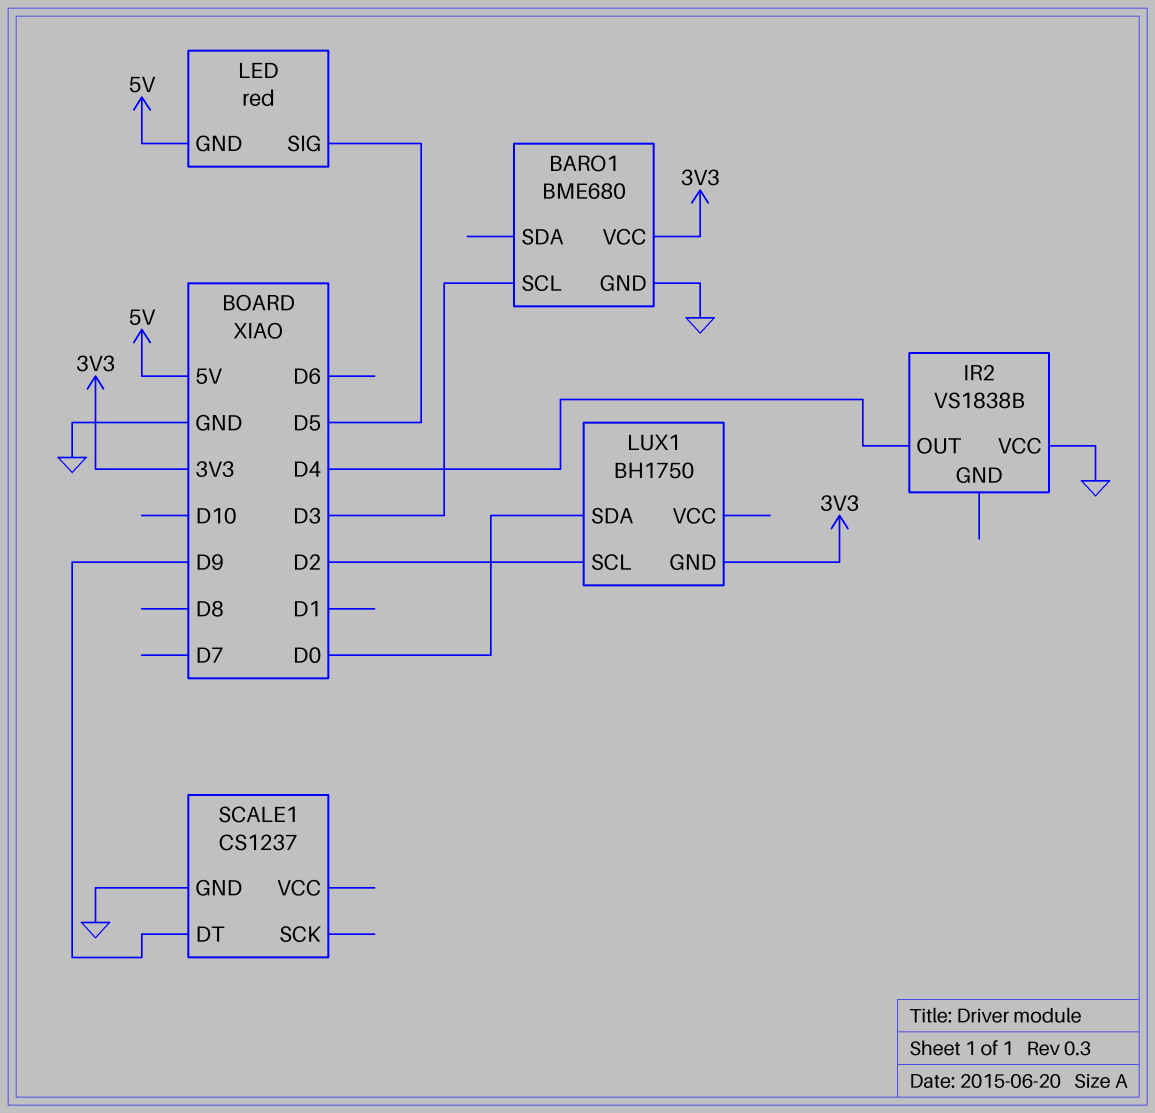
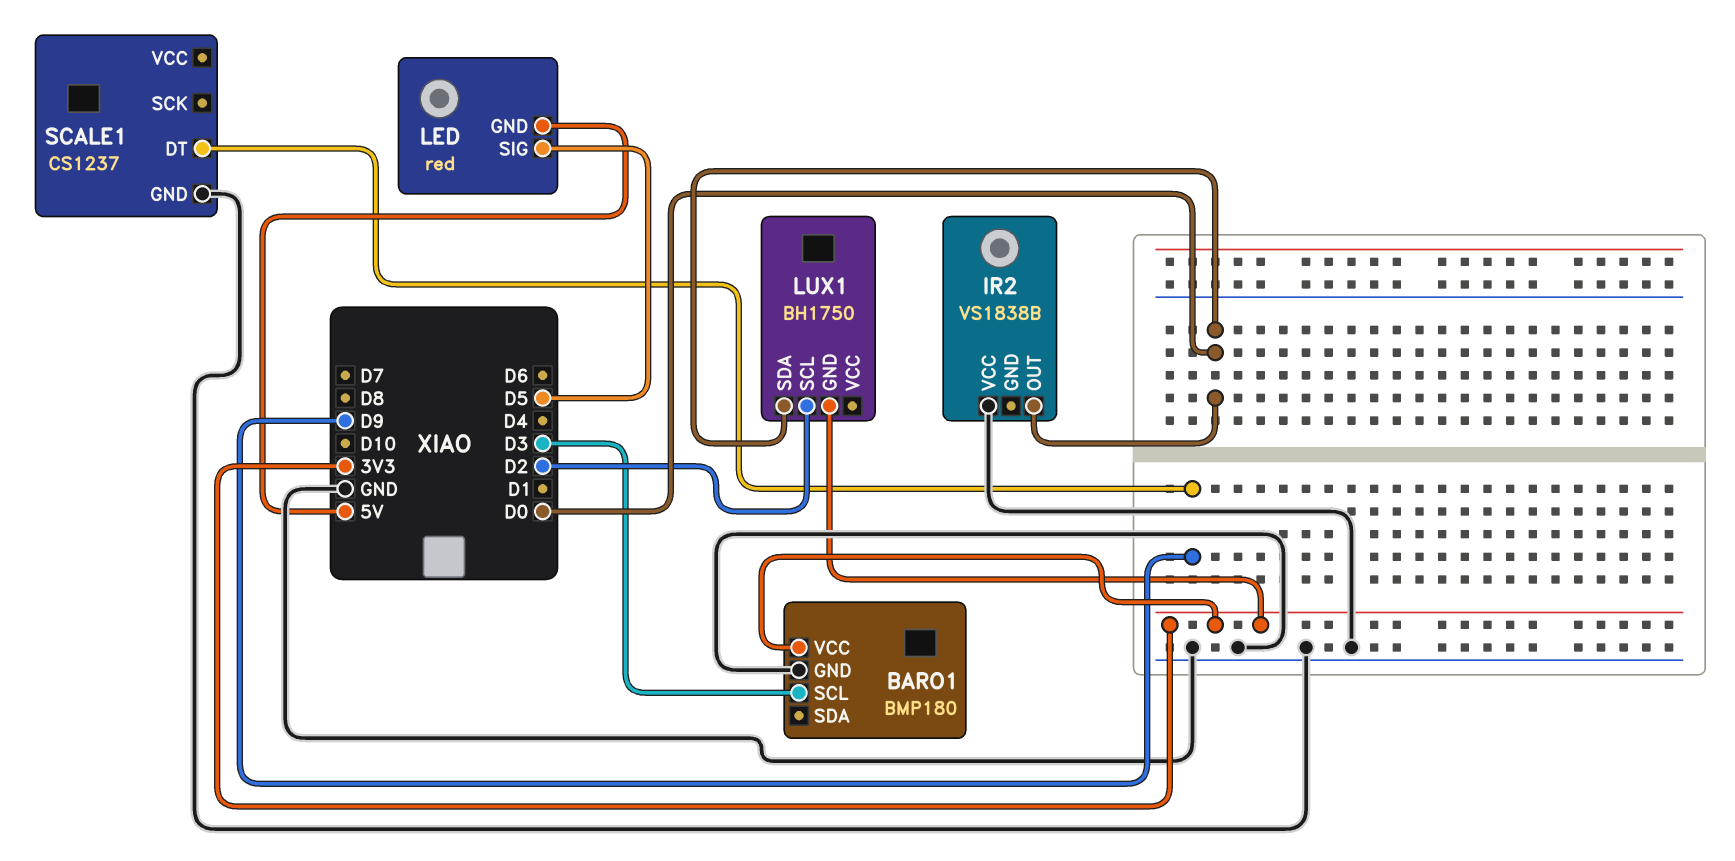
BARO1: BME680 -> BMP180
IR2 pin OUT: D4 -> D0

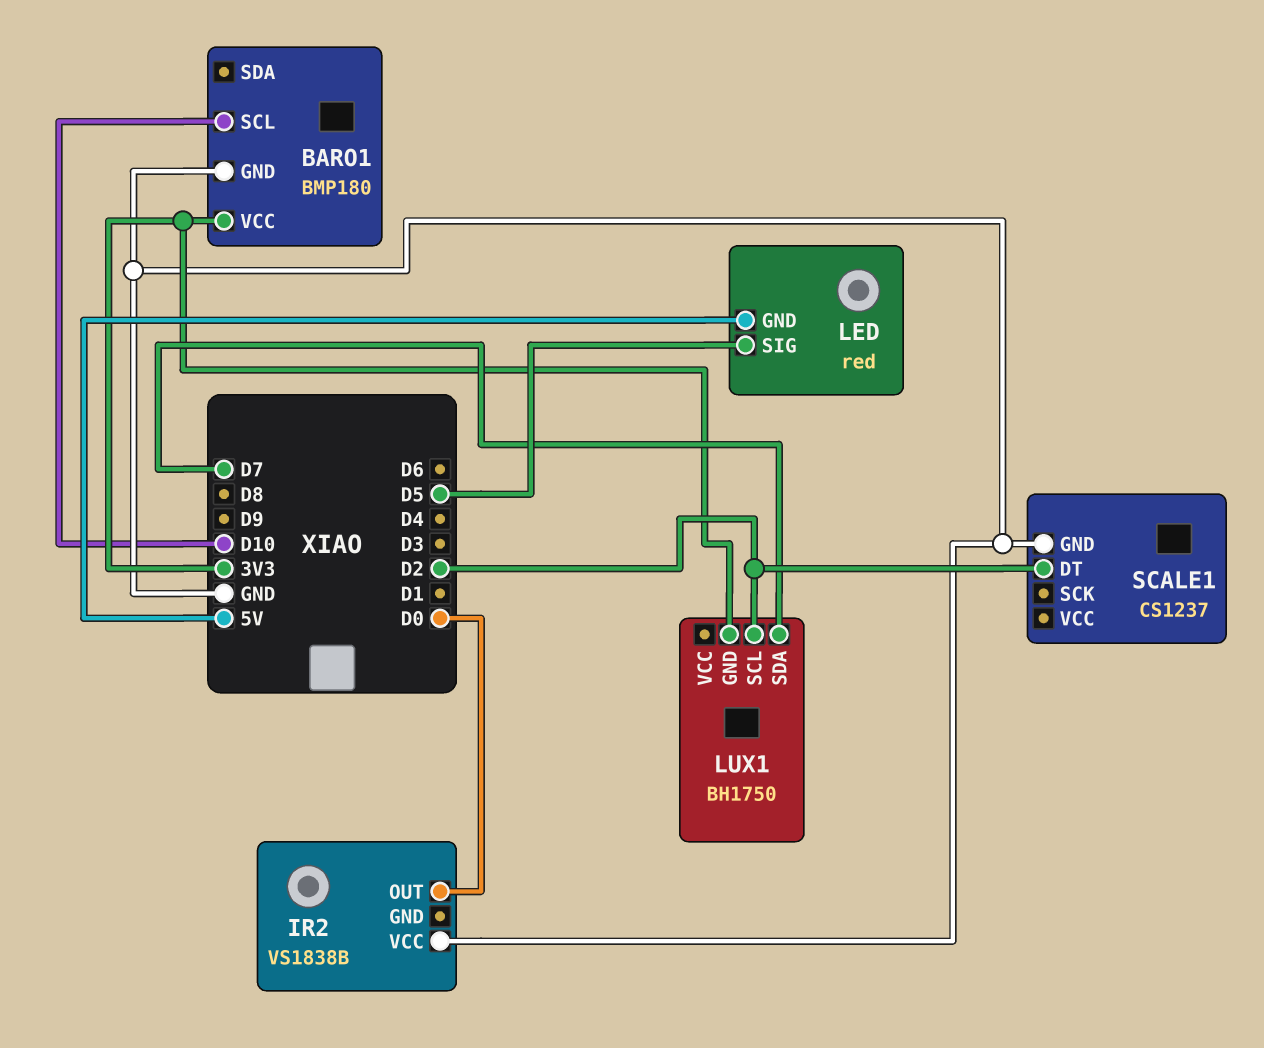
BARO1 pin SCL: D3 -> D10
LUX1 pin SDA: D0 -> D7
SCALE1 pin DT: D9 -> D2

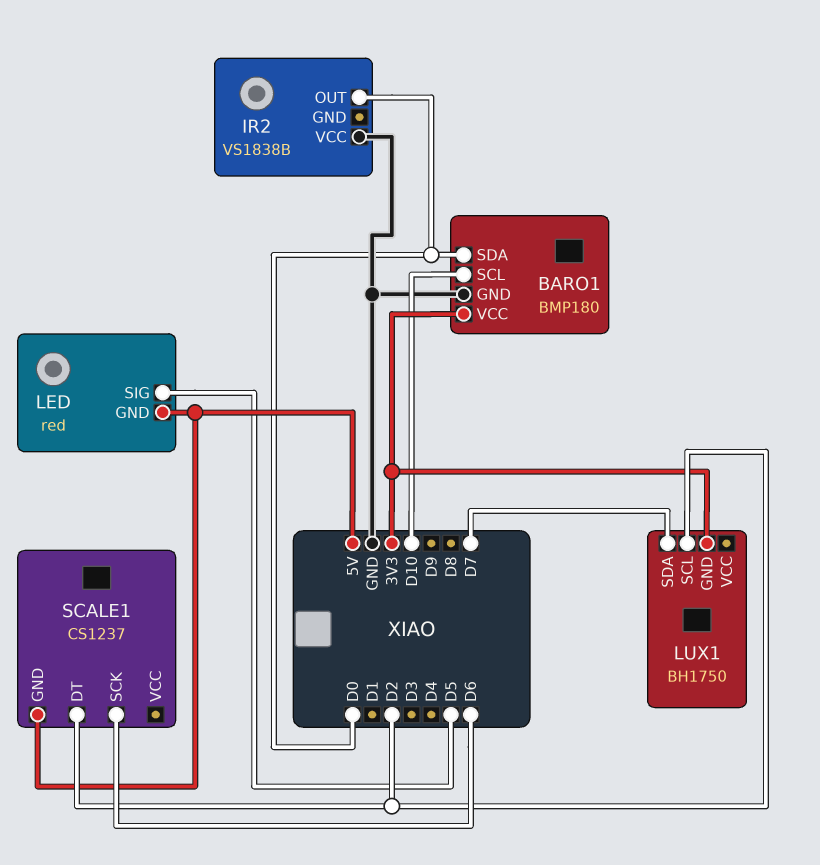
BARO1 pin SDA: none -> D0
SCALE1 pin GND: GND -> 5V
SCALE1 pin SCK: none -> D6

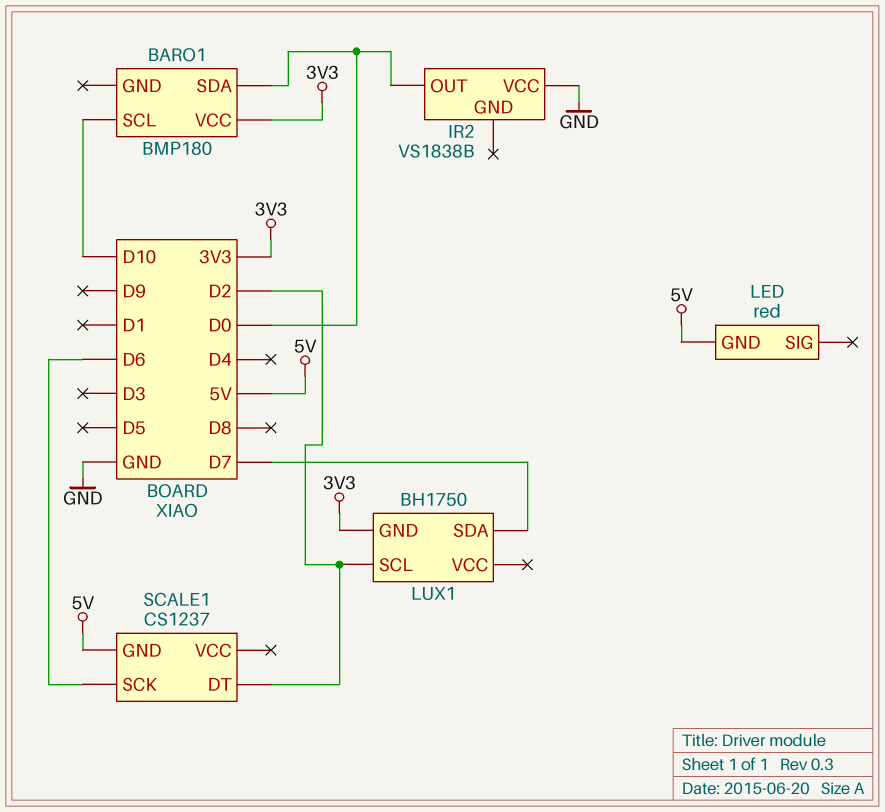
BARO1 pin GND: GND -> none
LED pin SIG: D5 -> none

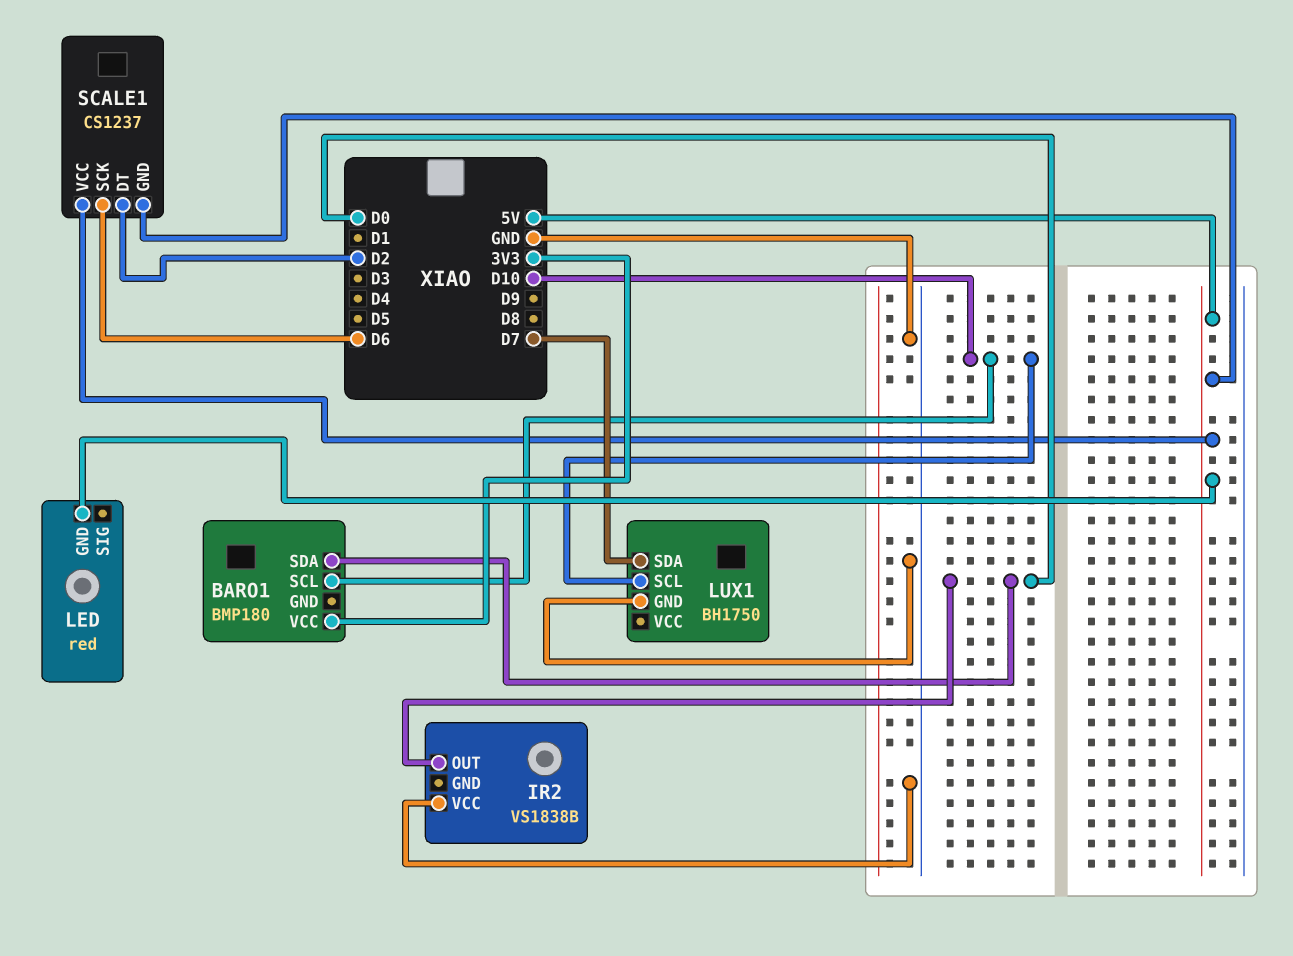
LUX1 pin GND: 3V3 -> GND
LUX1 pin SCL: D2 -> D10
SCALE1 pin VCC: none -> 5V

